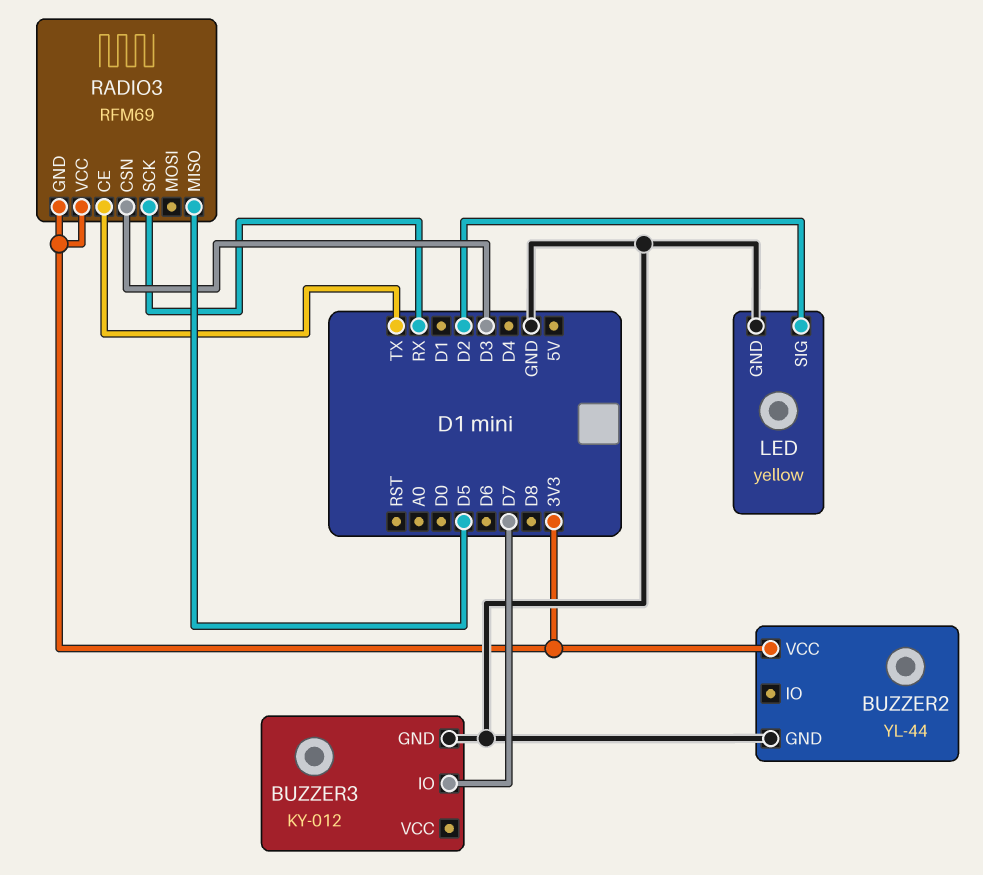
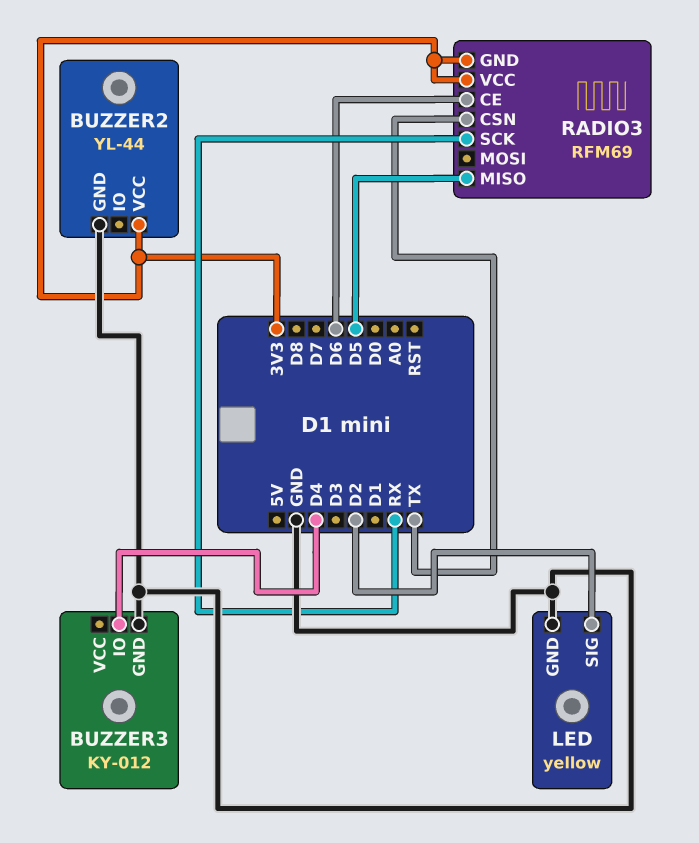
BUZZER3 pin IO: D7 -> D4
RADIO3 pin CE: TX -> D6
RADIO3 pin CSN: D3 -> TX

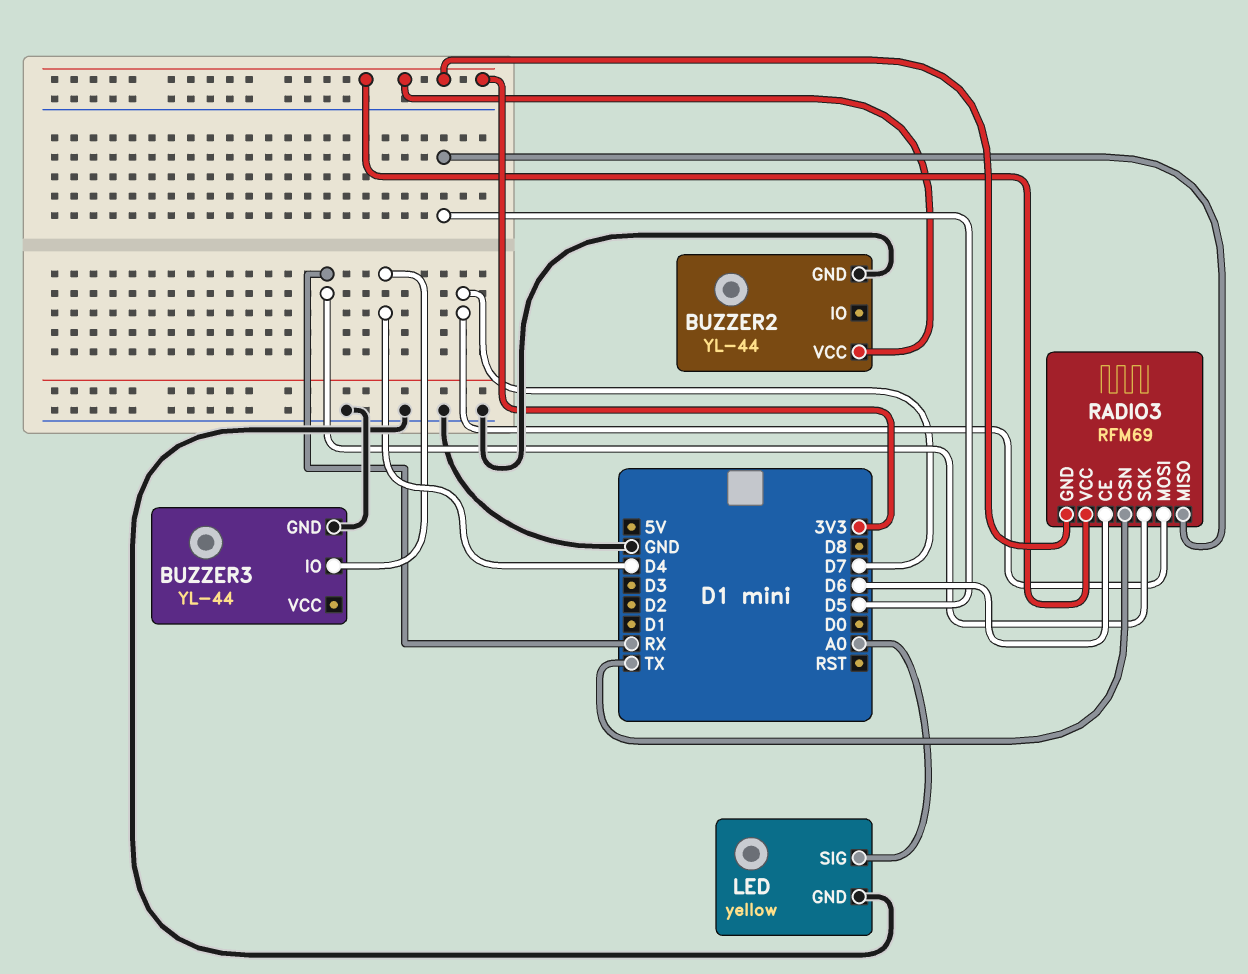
BUZZER3: KY-012 -> YL-44
LED pin SIG: D2 -> A0
RADIO3 pin MOSI: none -> D7

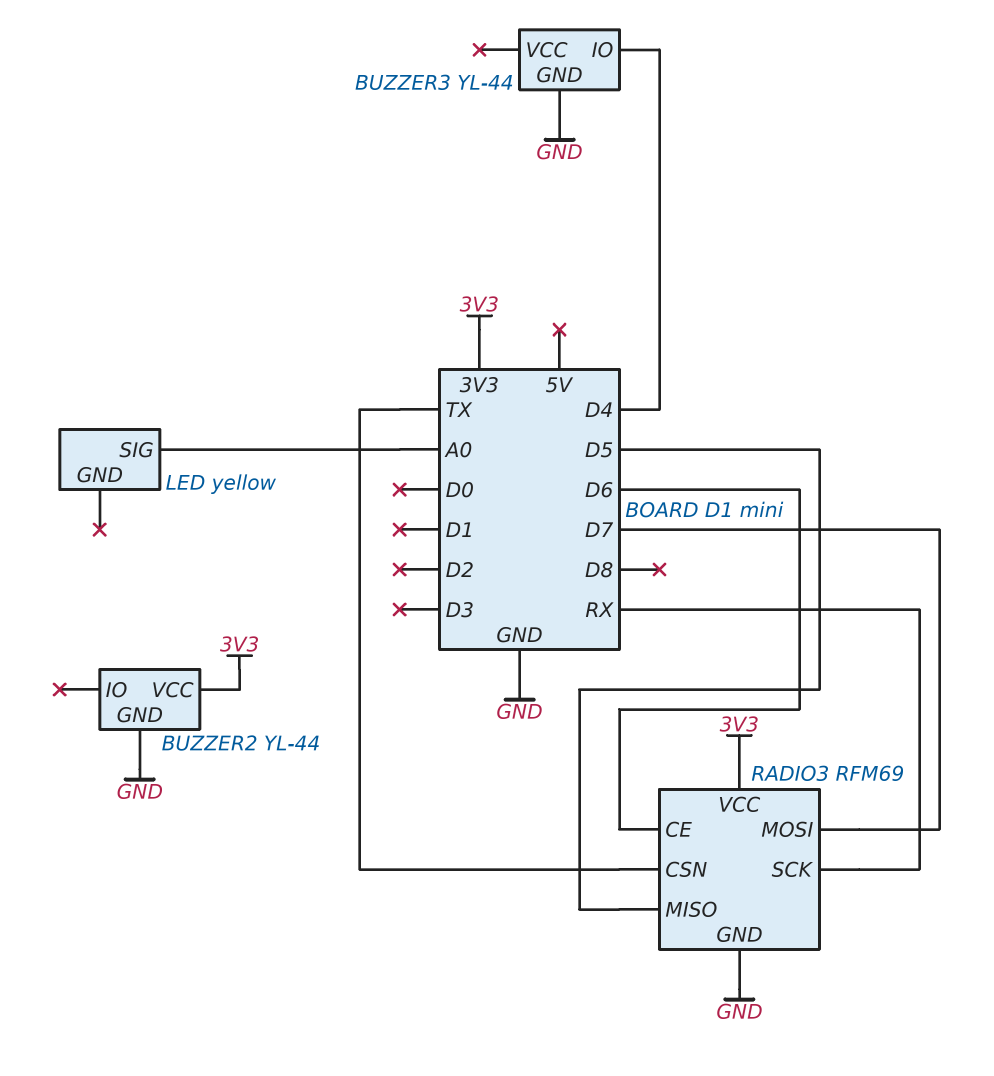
LED pin GND: GND -> none
RADIO3 pin GND: 3V3 -> GND

